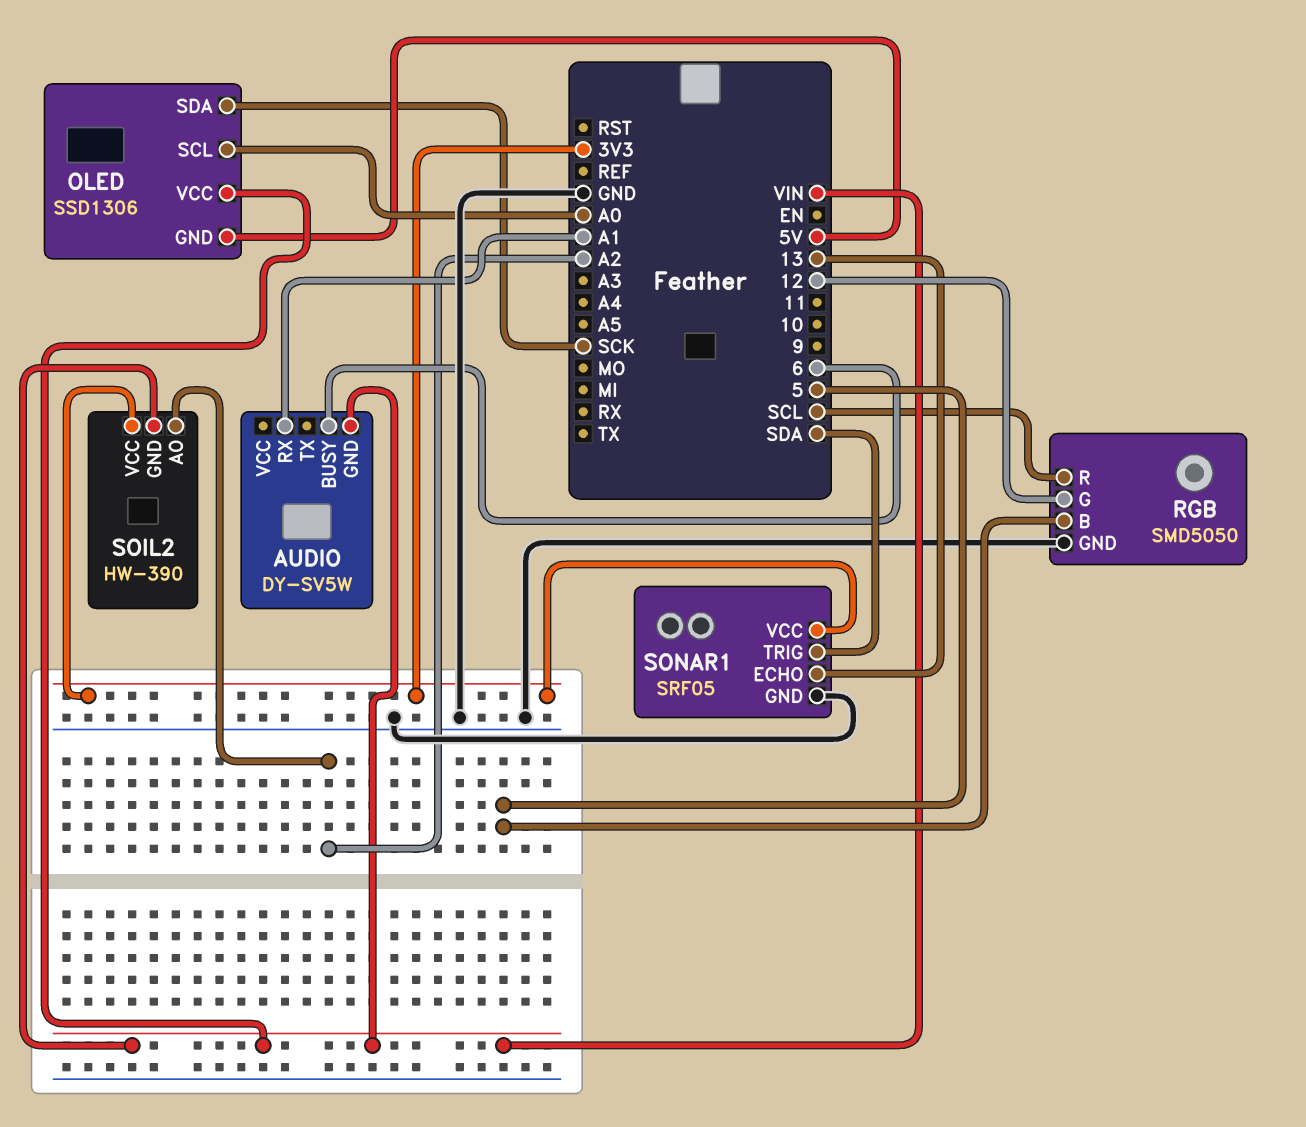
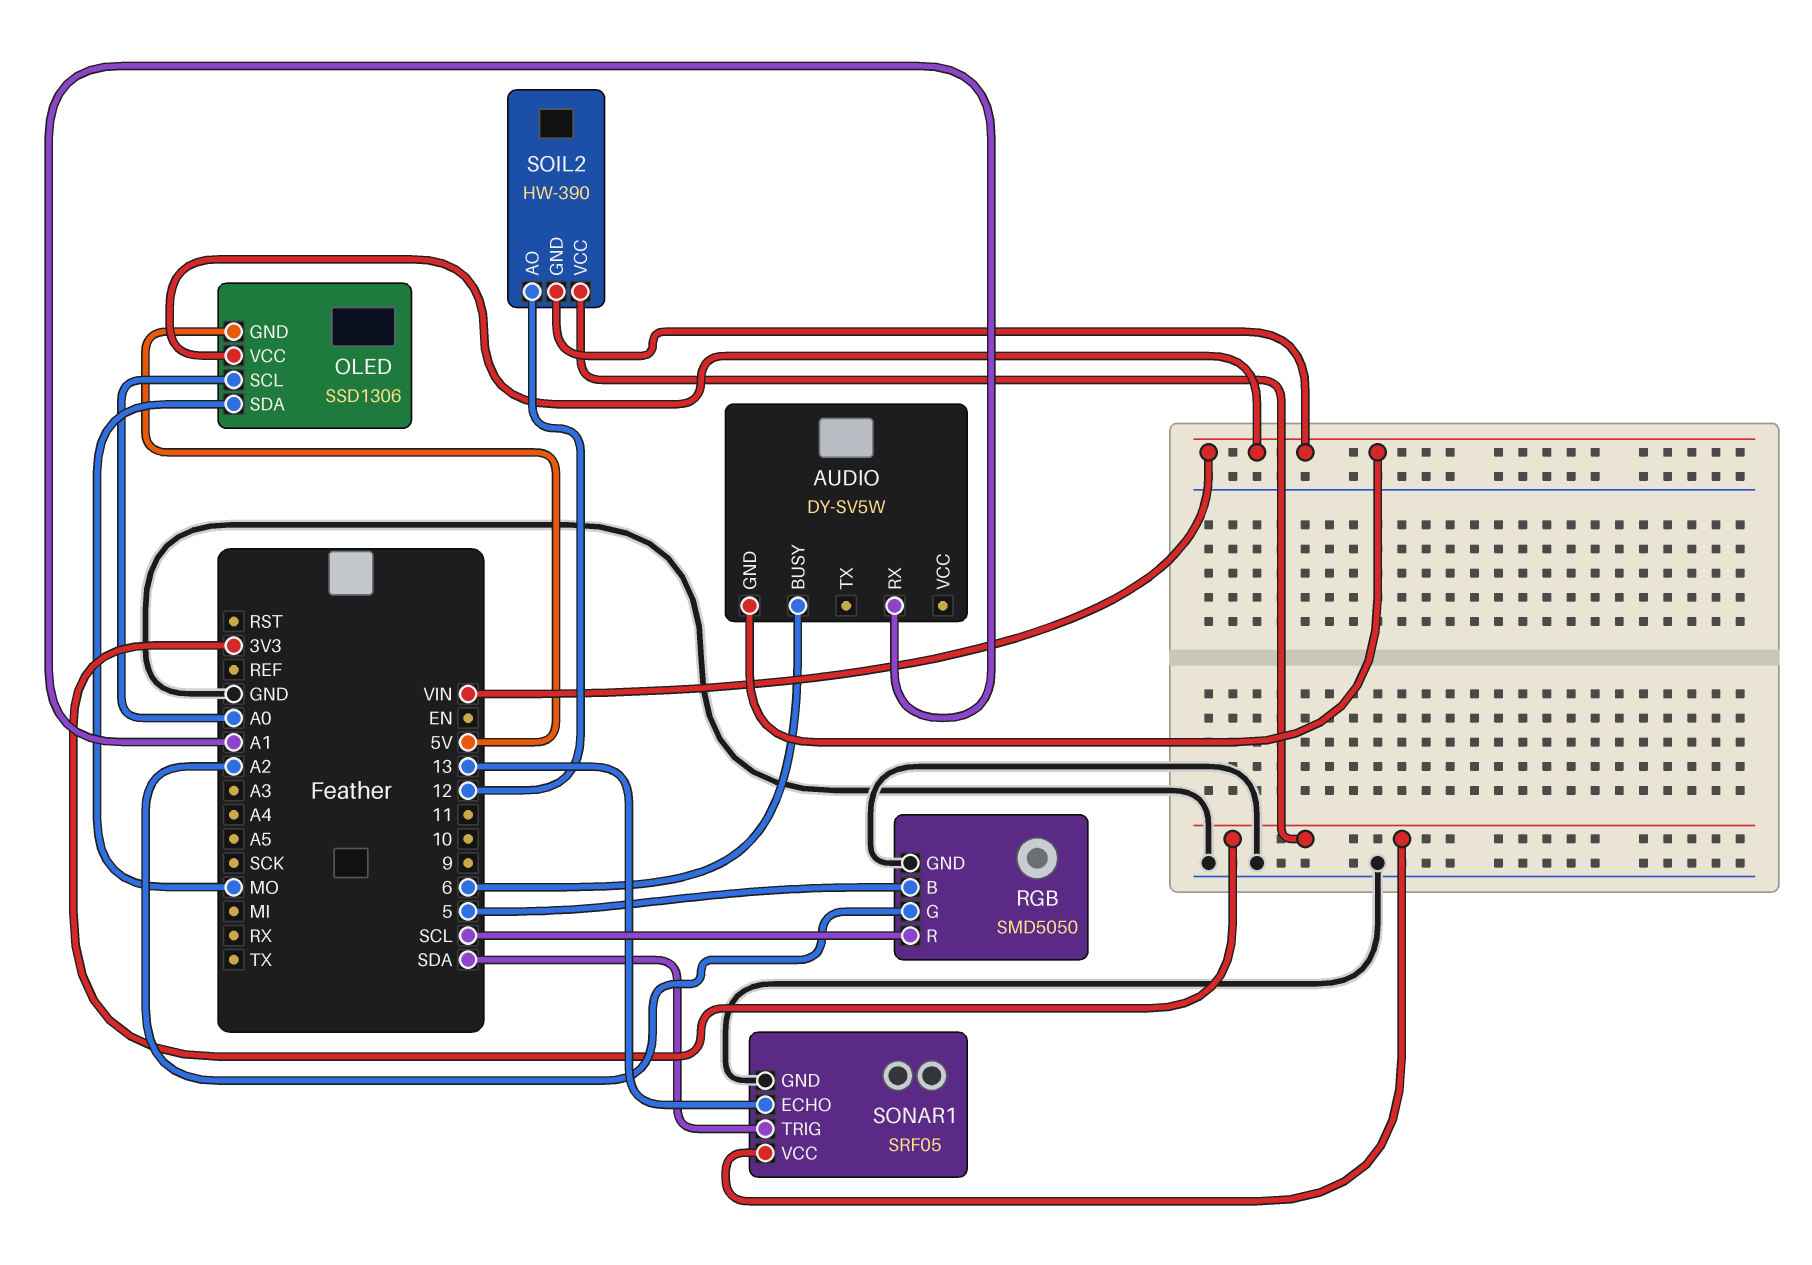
OLED pin SDA: SCK -> MO
RGB pin G: 12 -> A2
SOIL2 pin AO: A2 -> 12

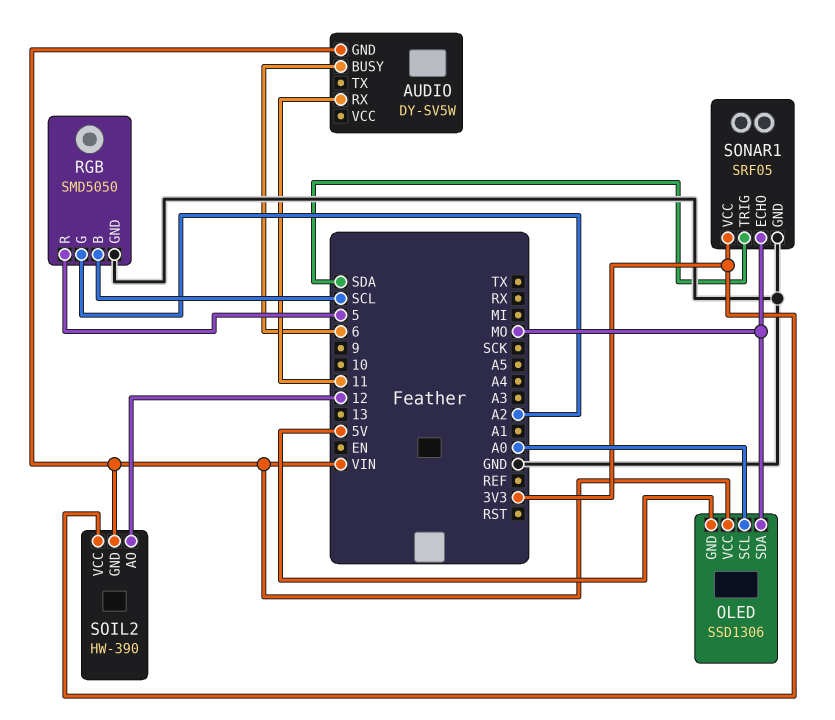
AUDIO pin RX: A1 -> 11
RGB pin B: 5 -> SCL
RGB pin R: SCL -> 5
SONAR1 pin ECHO: 13 -> MO

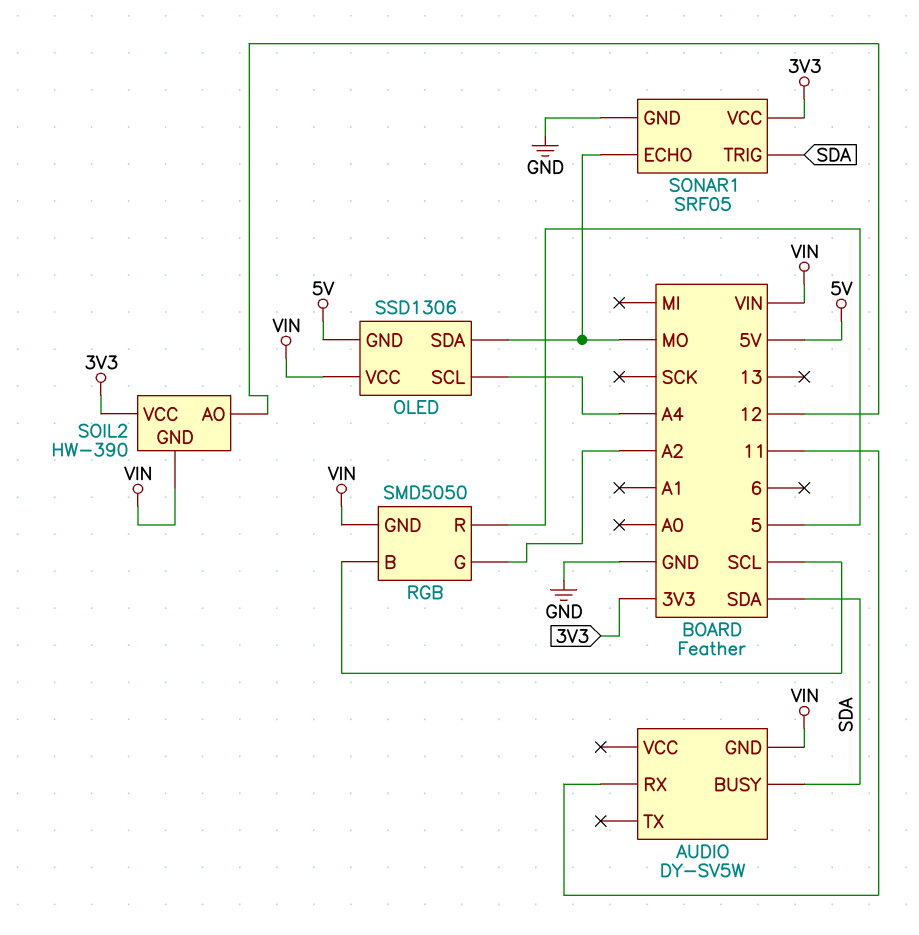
AUDIO pin BUSY: 6 -> SDA
OLED pin SCL: A0 -> A4
RGB pin GND: GND -> VIN

